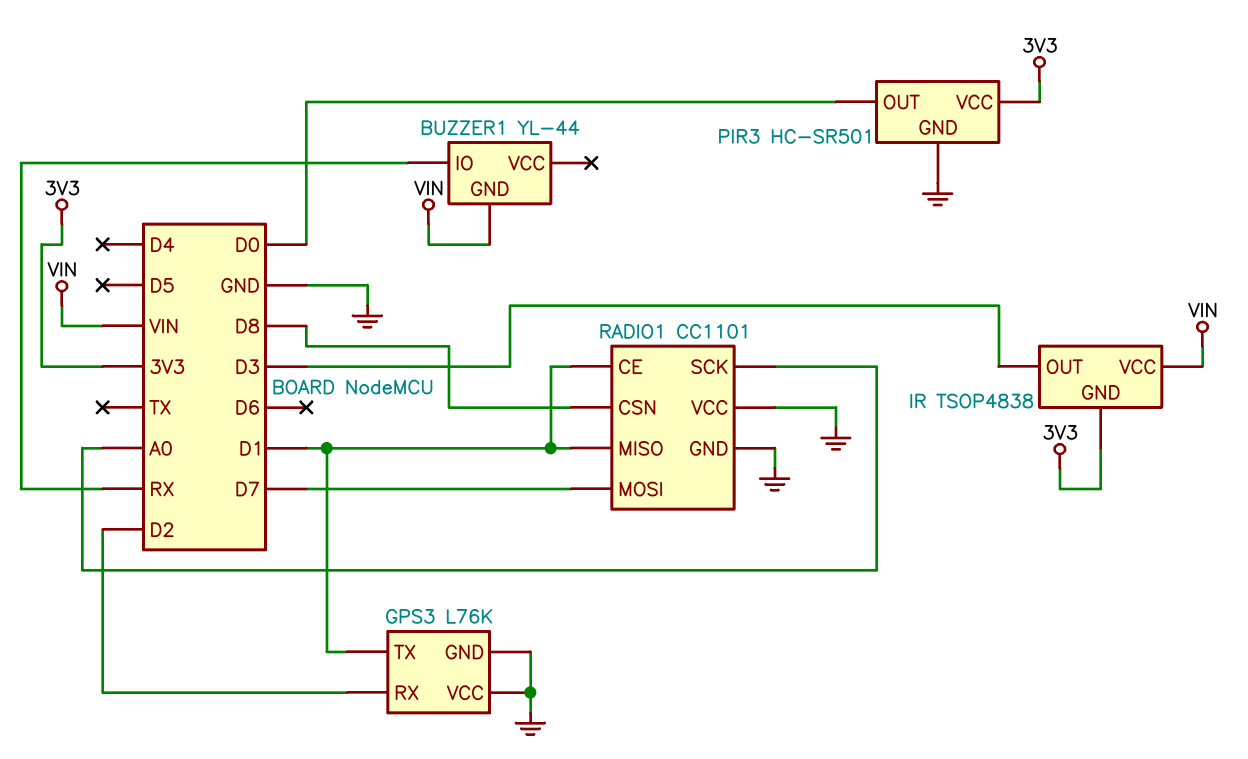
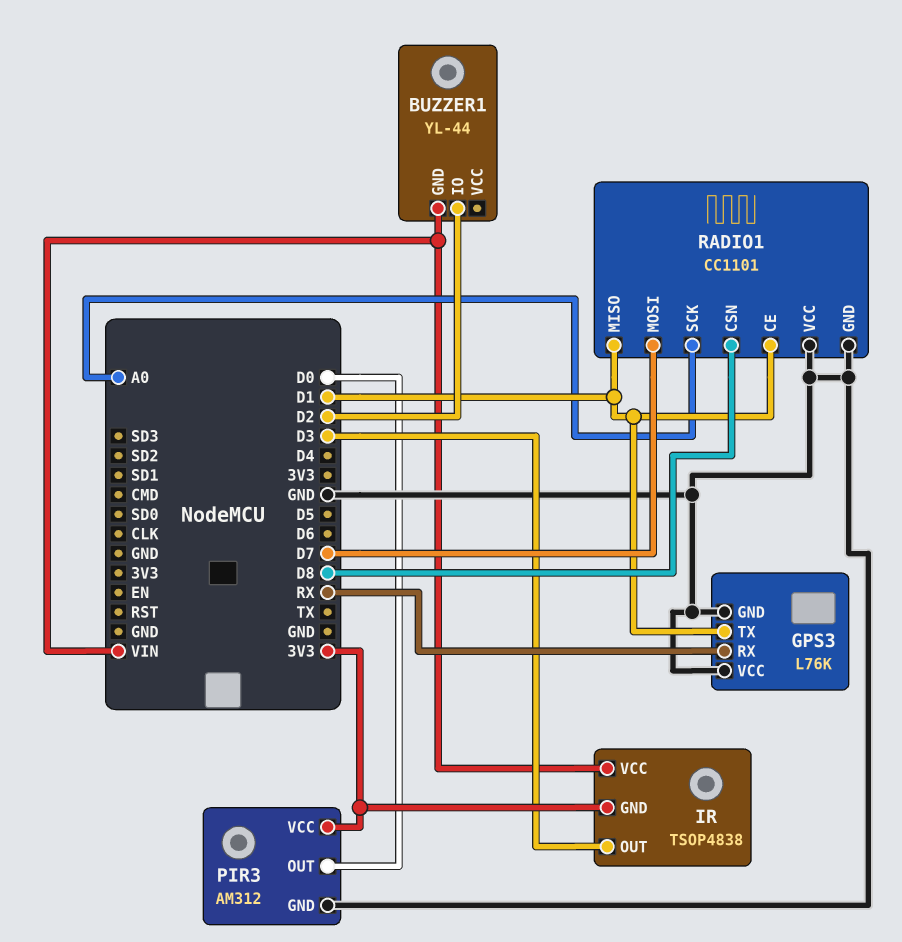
BUZZER1 pin IO: RX -> D2
GPS3 pin RX: D2 -> RX
PIR3: HC-SR501 -> AM312

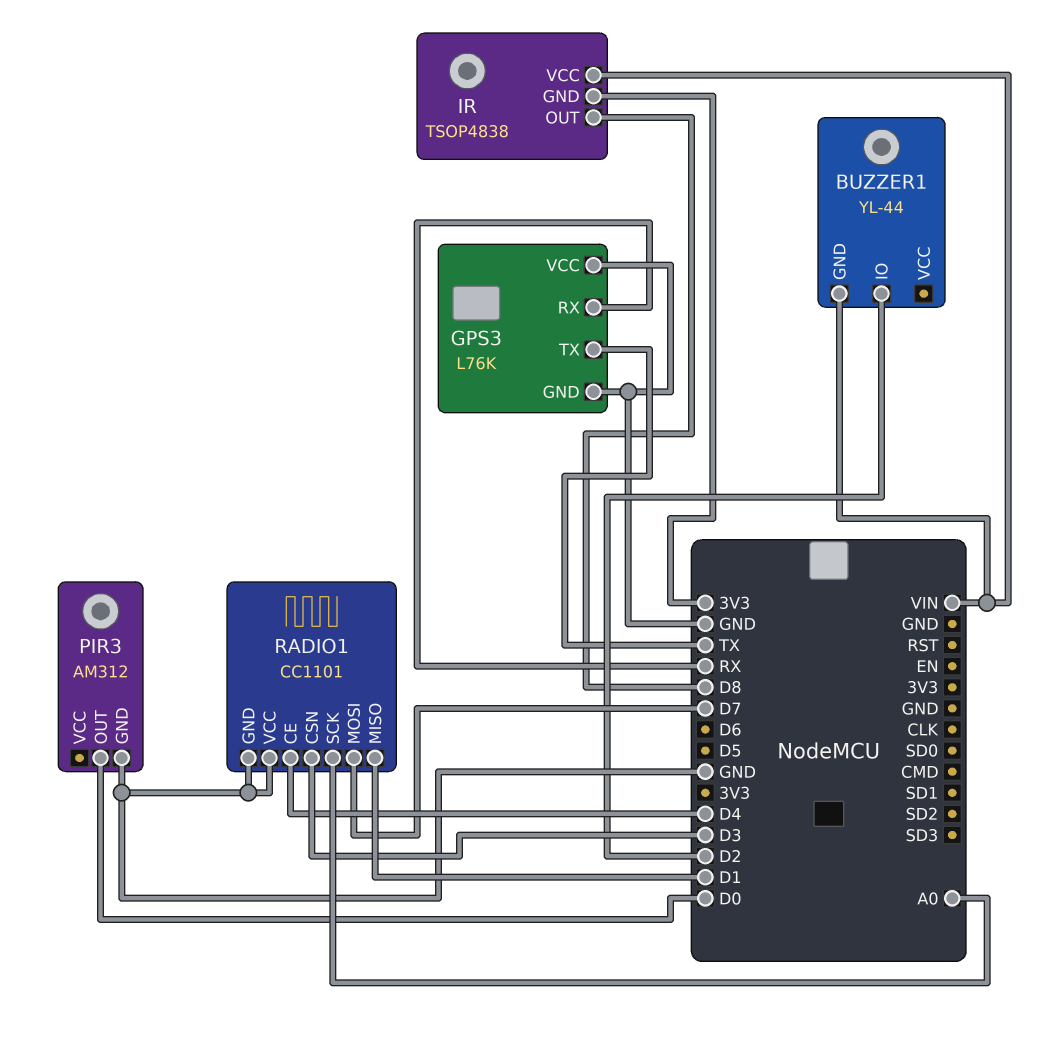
GPS3 pin TX: D1 -> TX
IR pin OUT: D3 -> D8
PIR3 pin VCC: 3V3 -> none
RADIO1 pin CE: D1 -> D4
RADIO1 pin CSN: D8 -> D3

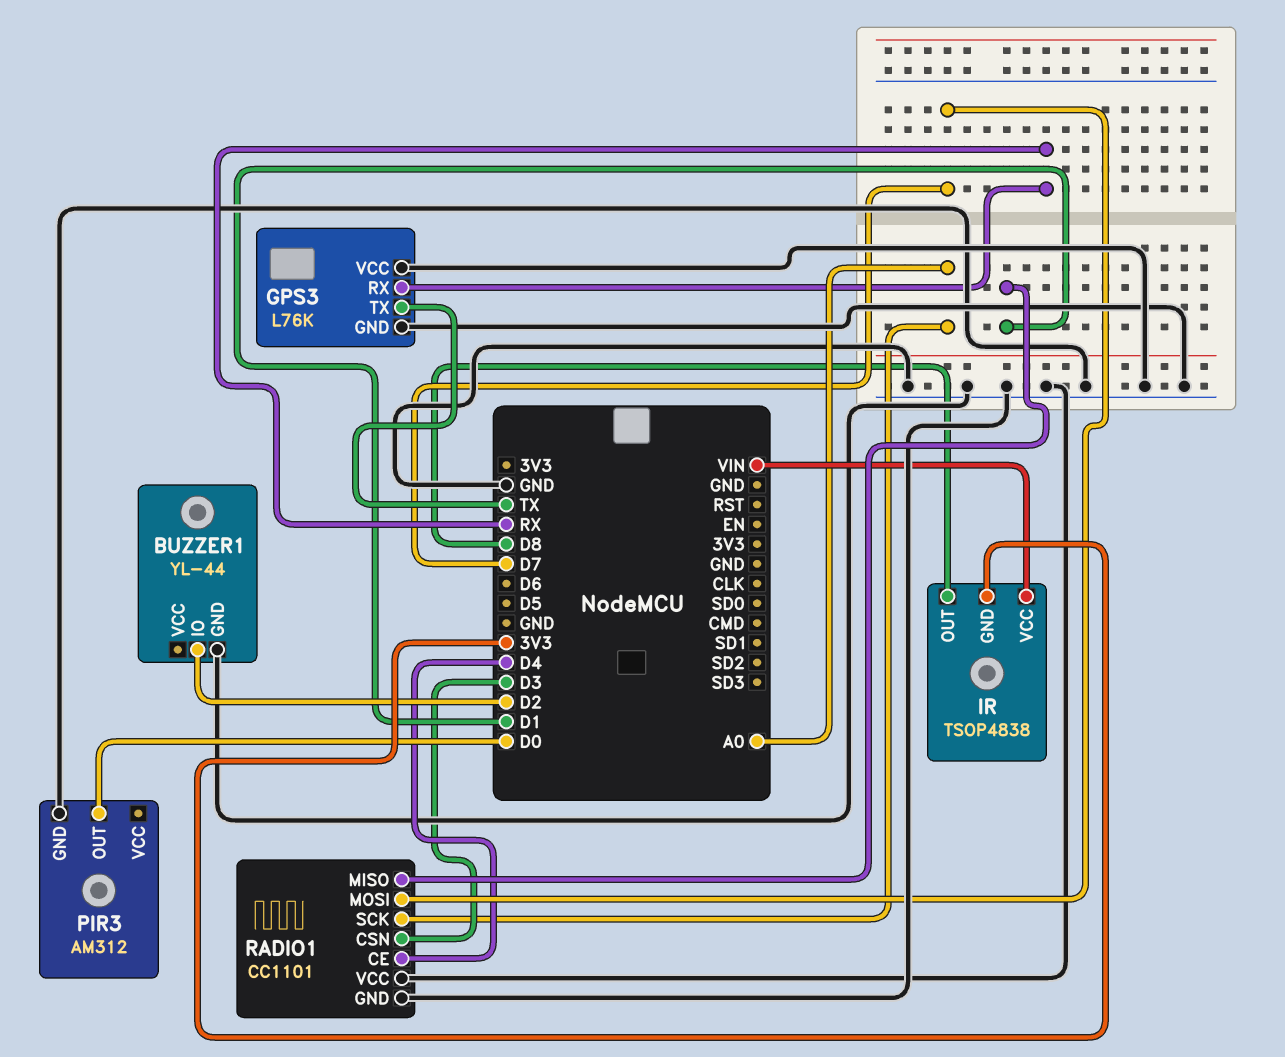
BUZZER1 pin GND: VIN -> GND

